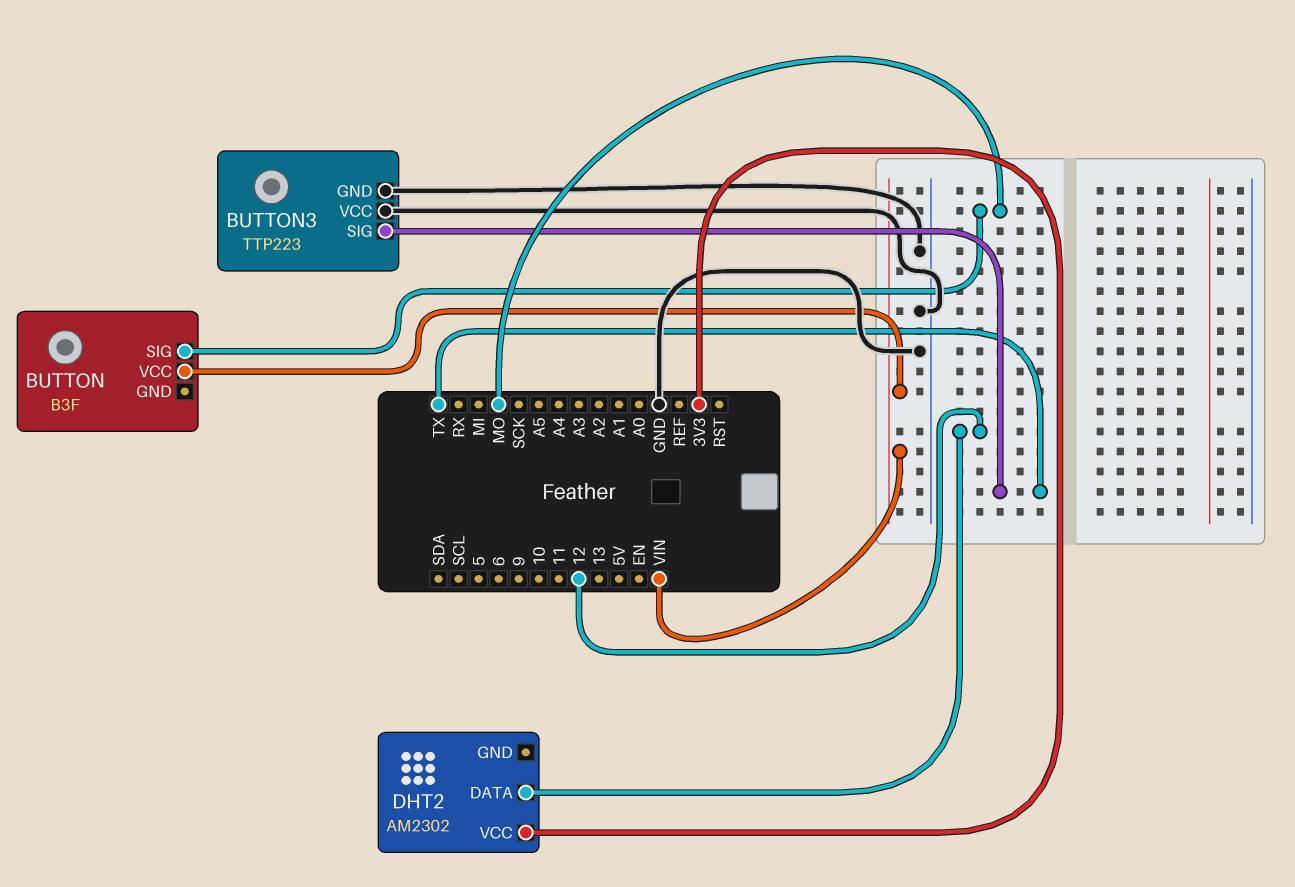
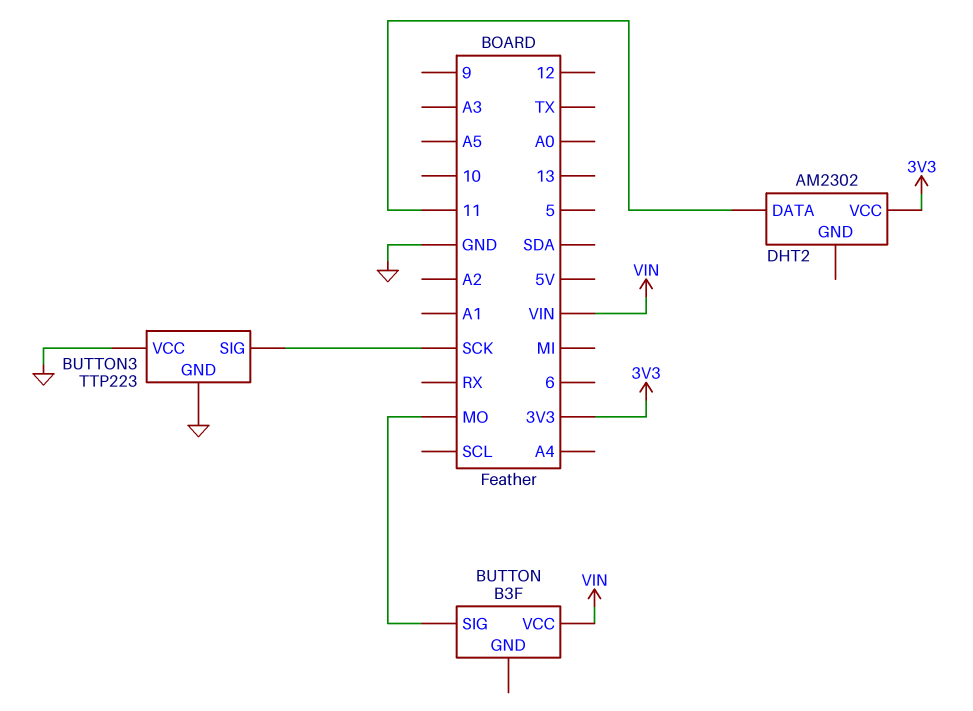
BUTTON3 pin SIG: TX -> SCK
DHT2 pin DATA: 12 -> 11

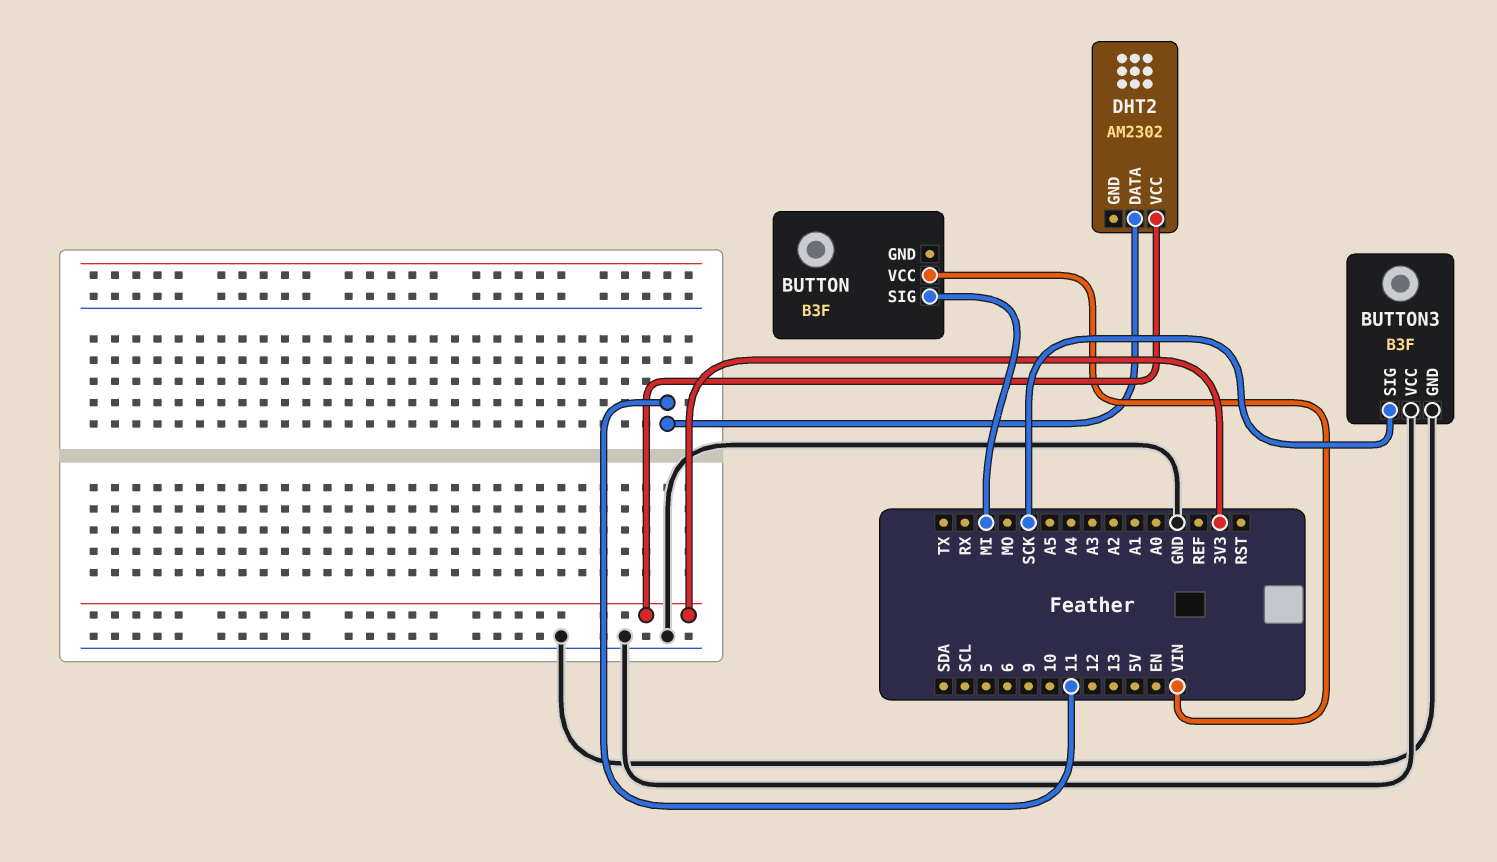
BUTTON pin SIG: MO -> MI
BUTTON3: TTP223 -> B3F

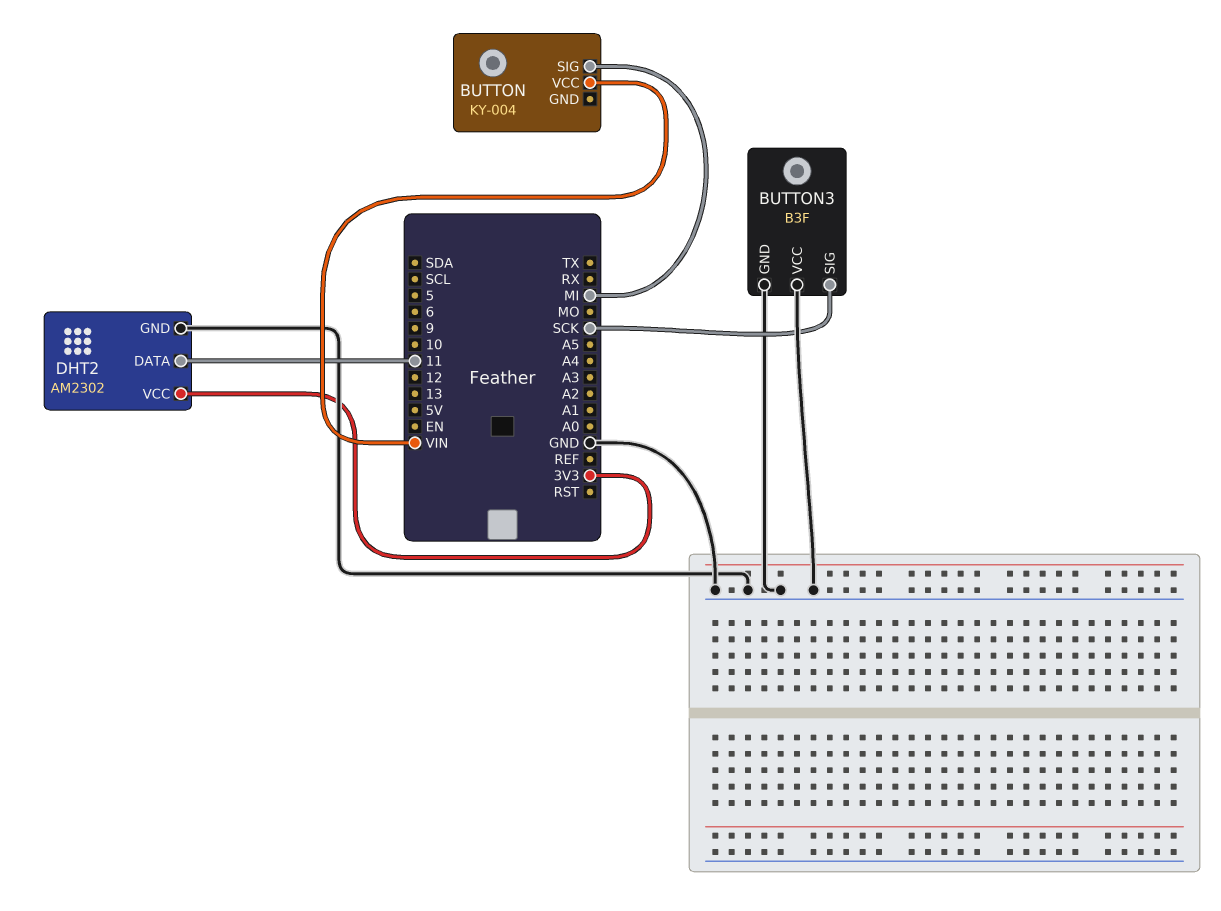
BUTTON: B3F -> KY-004
DHT2 pin GND: none -> GND

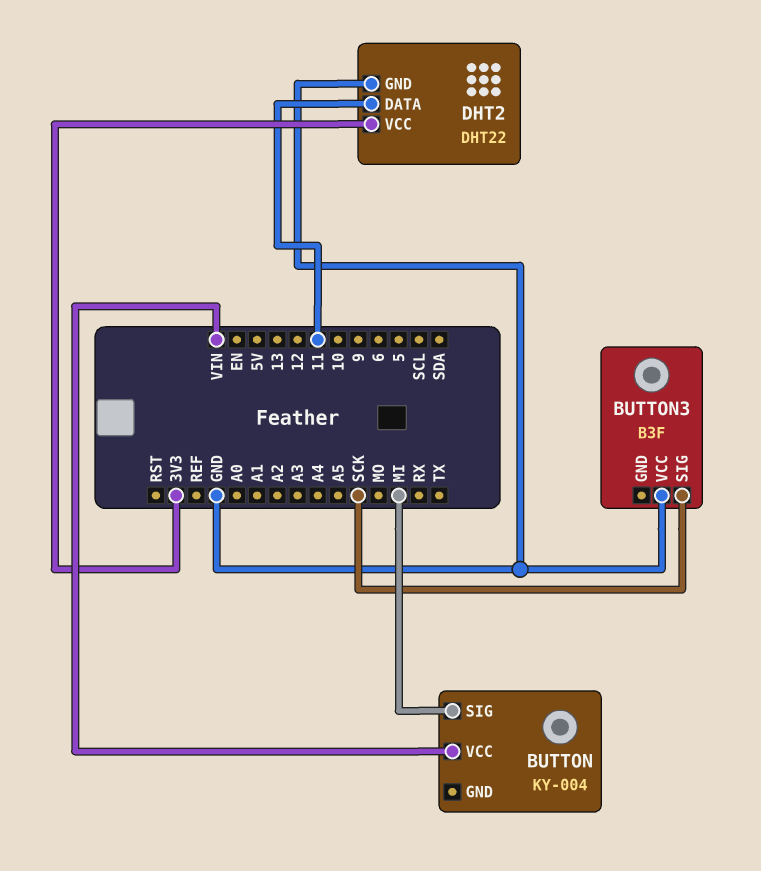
BUTTON3 pin GND: GND -> none
DHT2: AM2302 -> DHT22

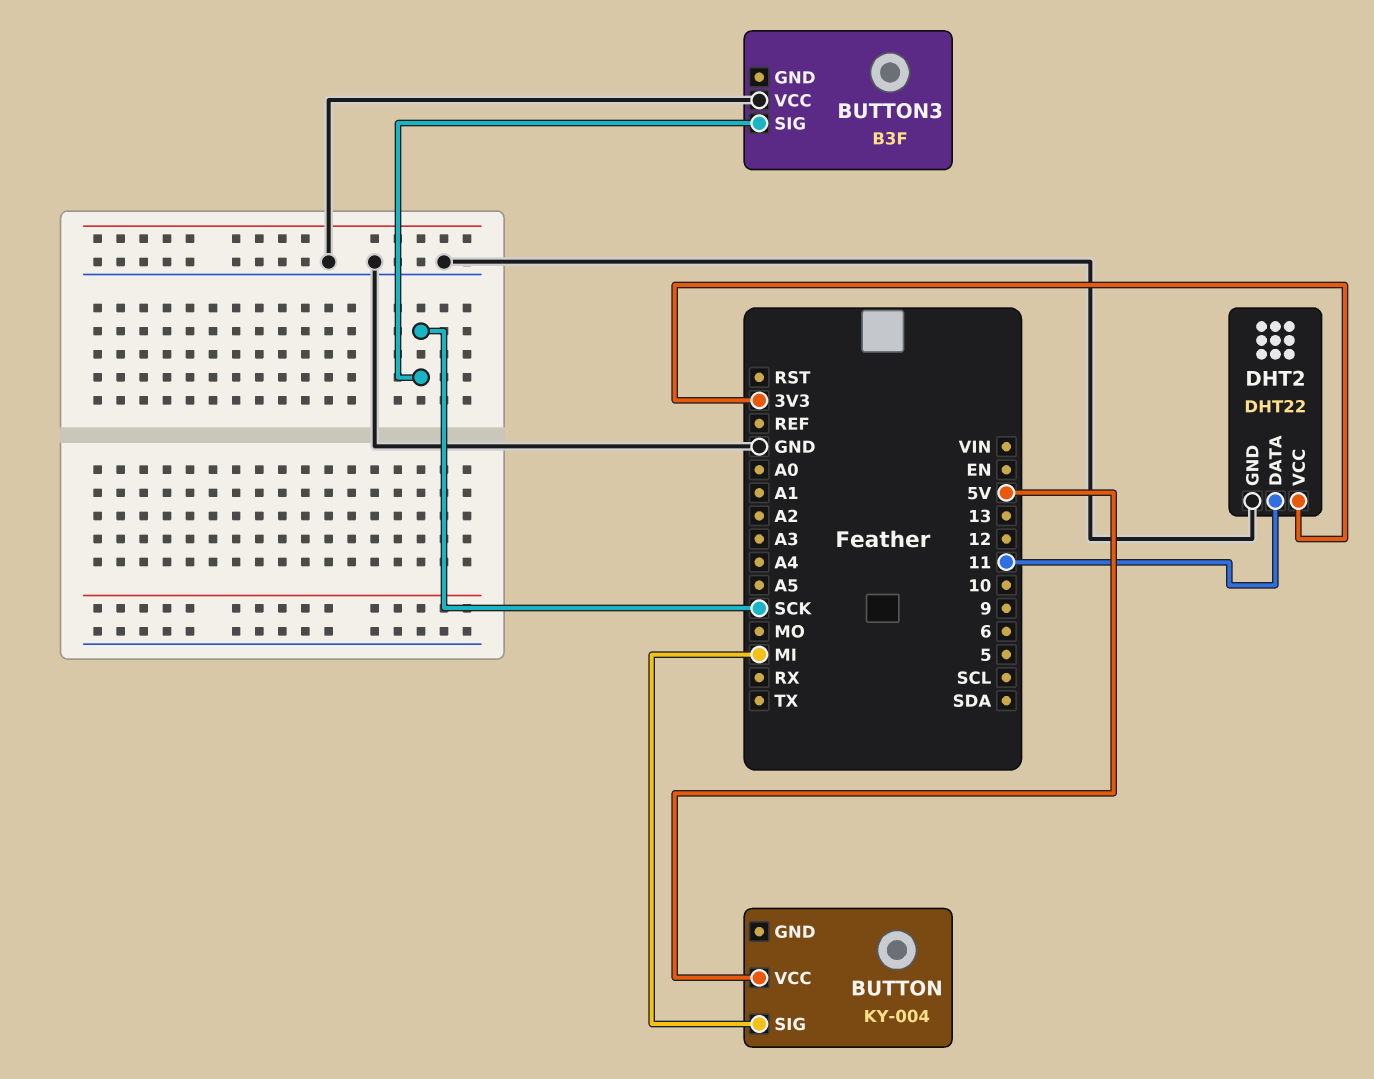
BUTTON pin VCC: VIN -> 5V

